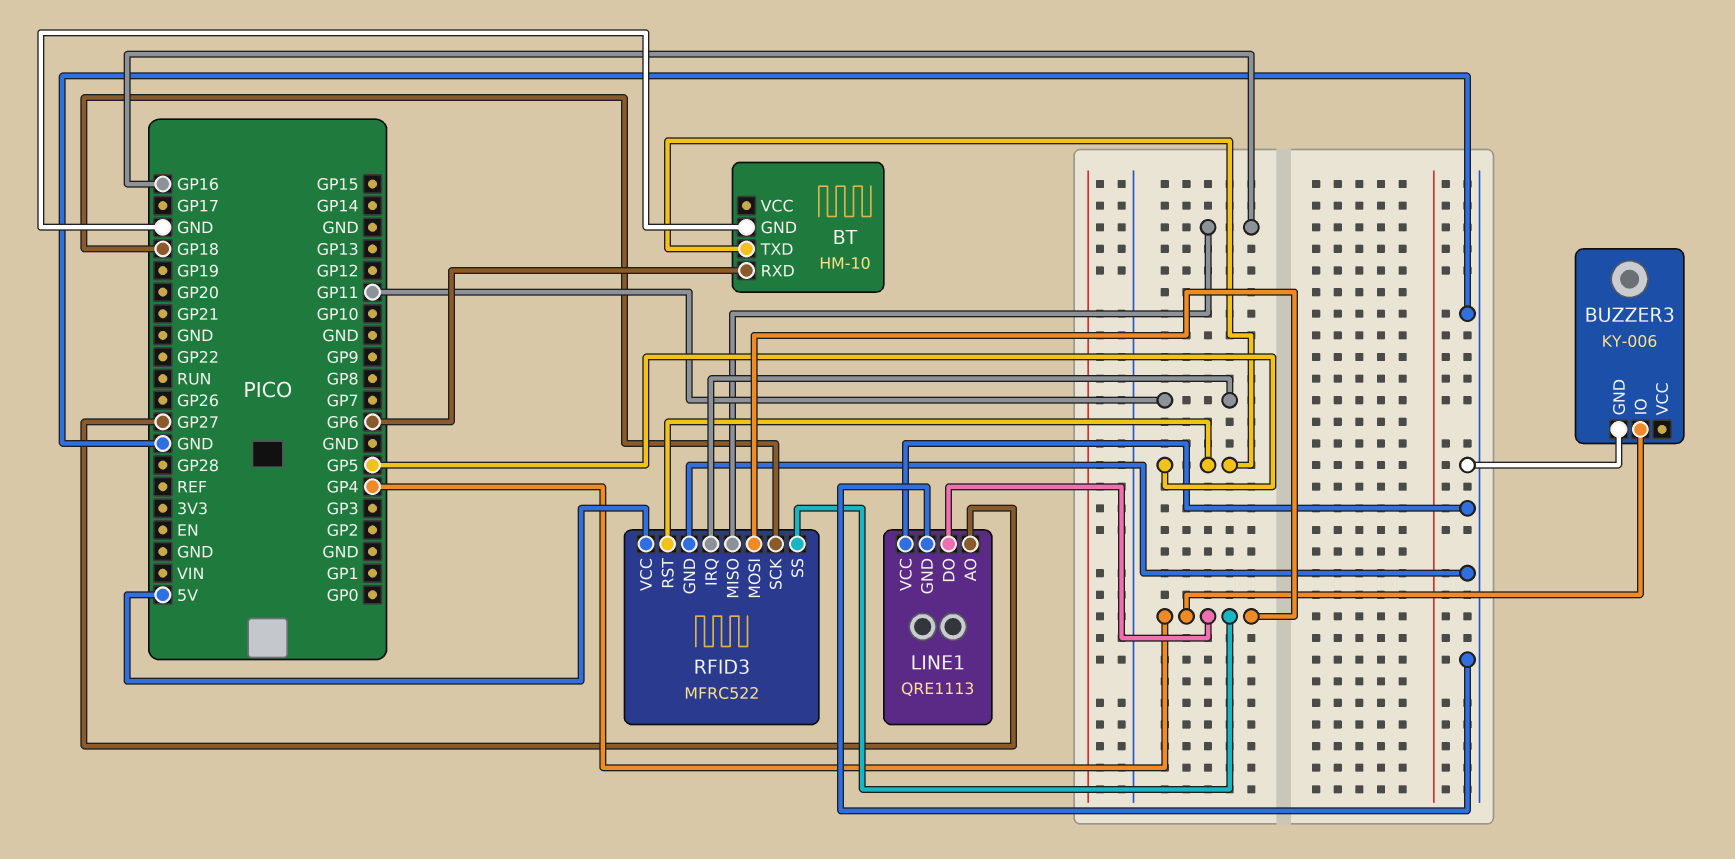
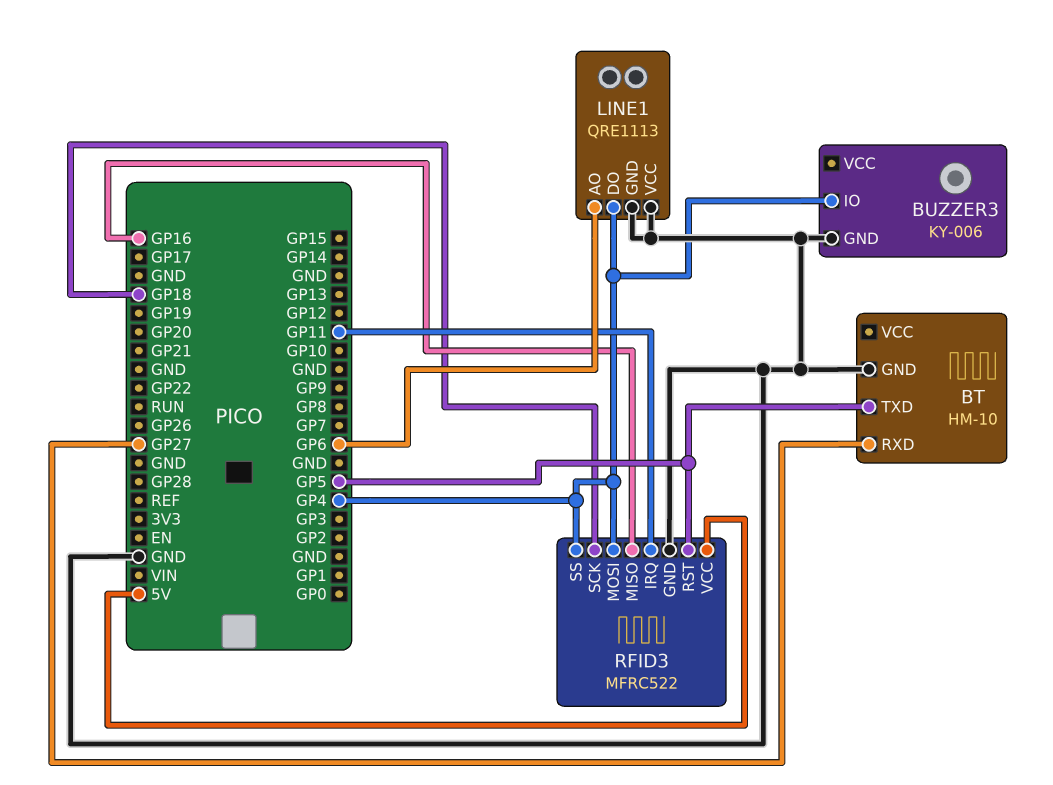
BT pin RXD: GP6 -> GP27
LINE1 pin AO: GP27 -> GP6

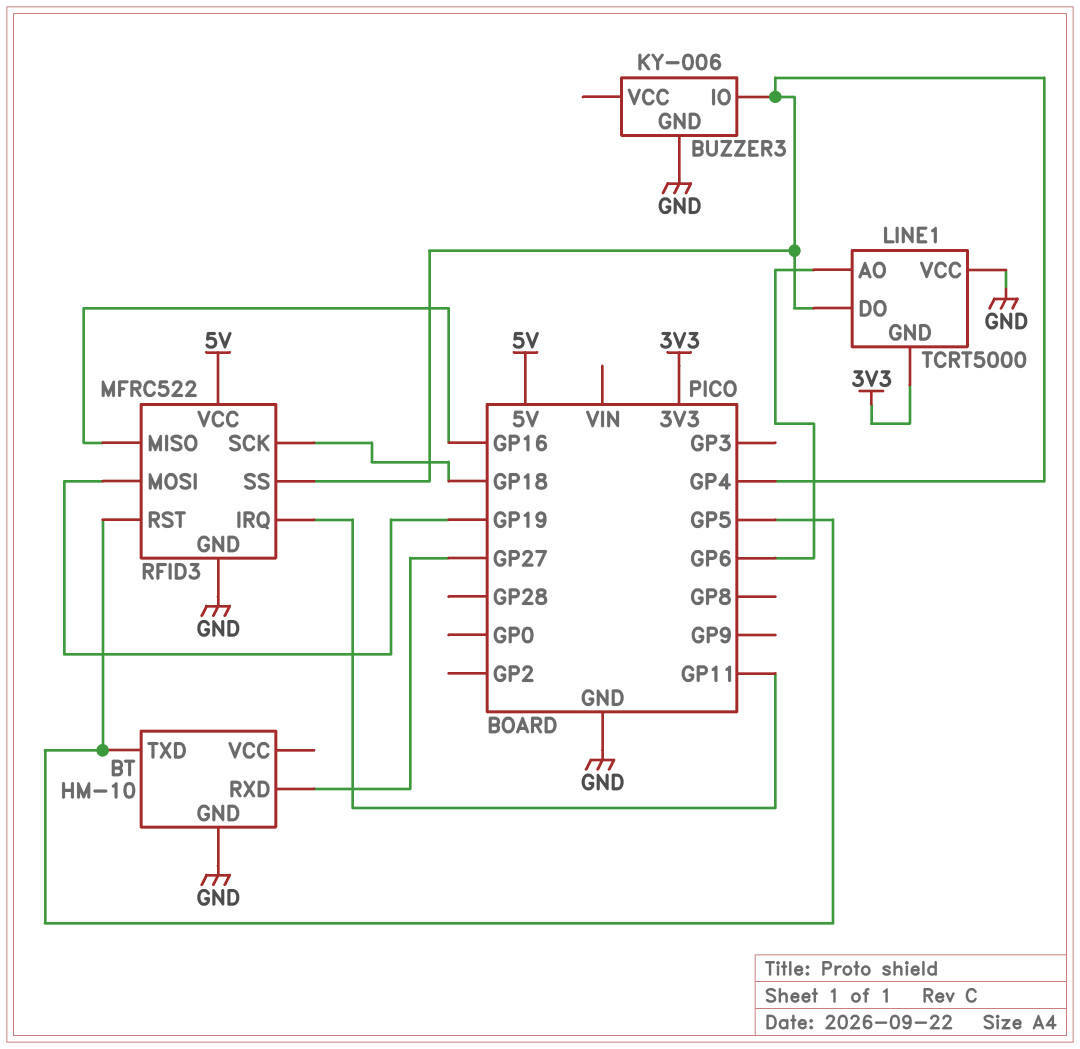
LINE1: QRE1113 -> TCRT5000
LINE1 pin GND: GND -> 3V3
RFID3 pin MOSI: GP4 -> GP19

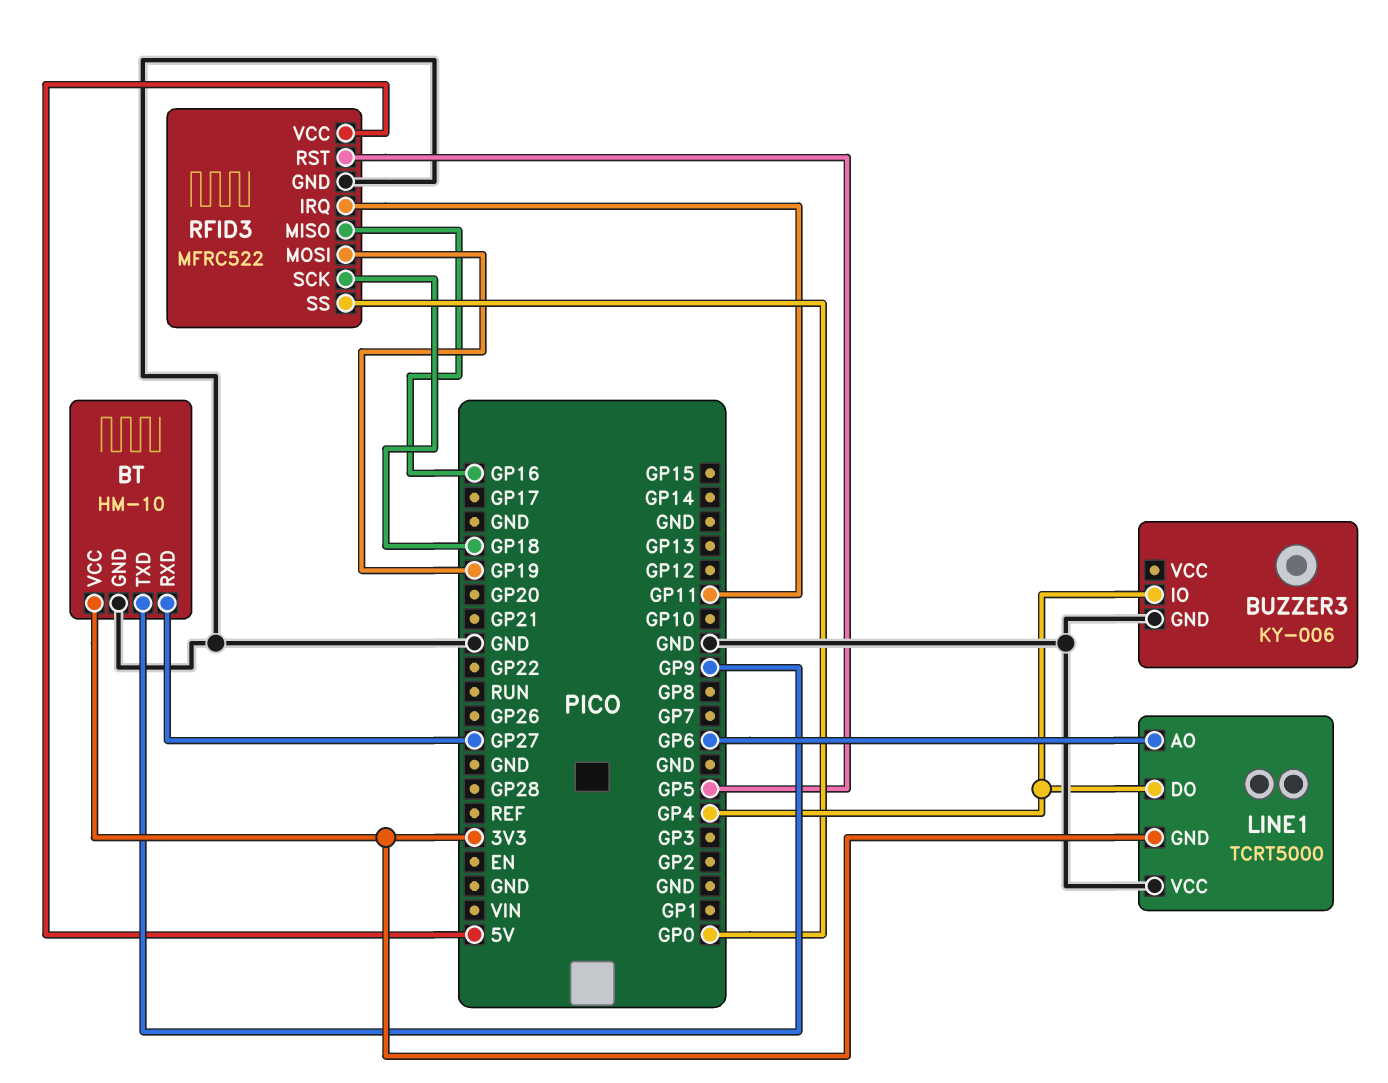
BT pin TXD: GP5 -> GP9
BT pin VCC: none -> 3V3
RFID3 pin SS: GP4 -> GP0

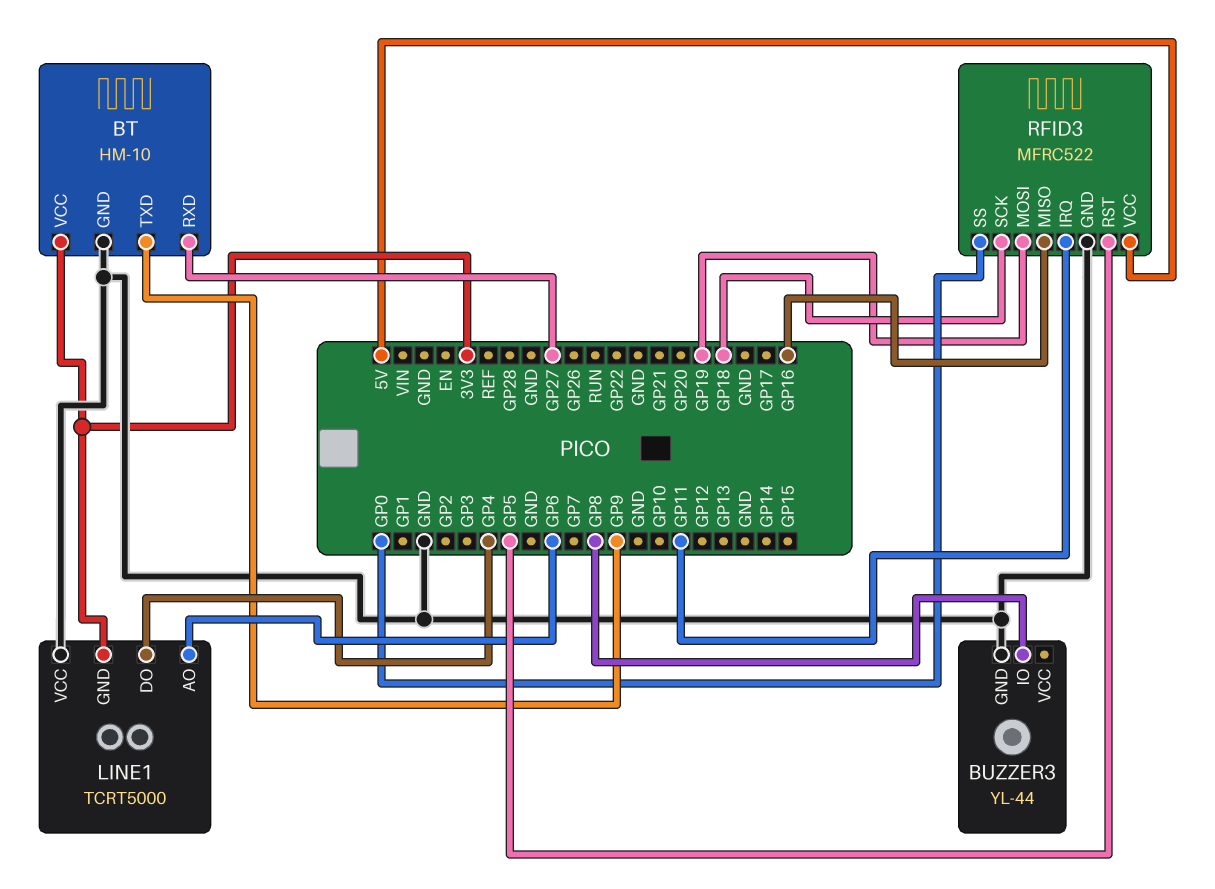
BUZZER3: KY-006 -> YL-44
BUZZER3 pin IO: GP4 -> GP8

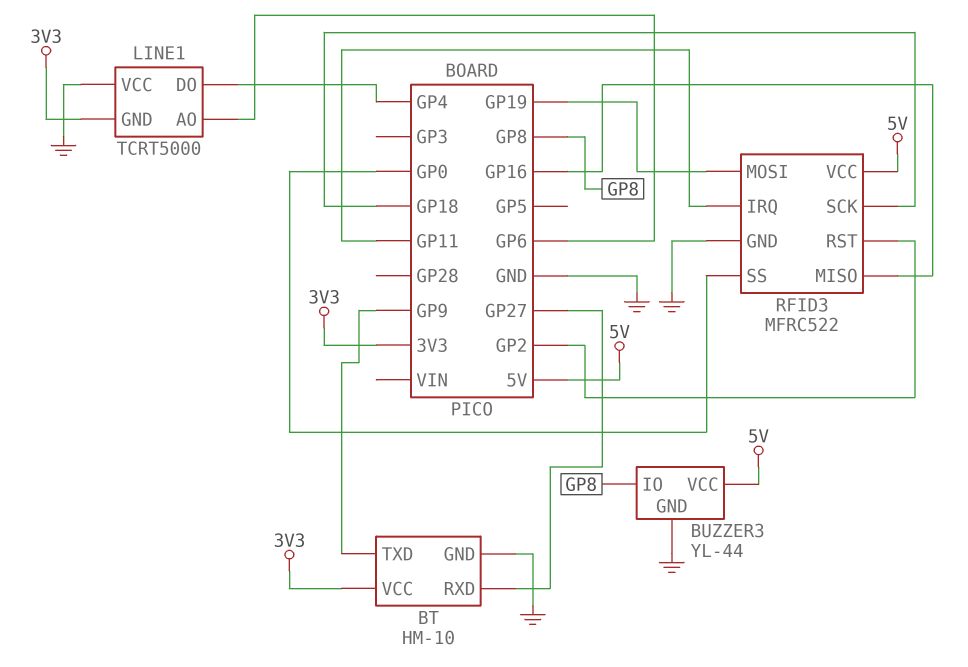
BUZZER3 pin VCC: none -> 5V
RFID3 pin RST: GP5 -> GP2

